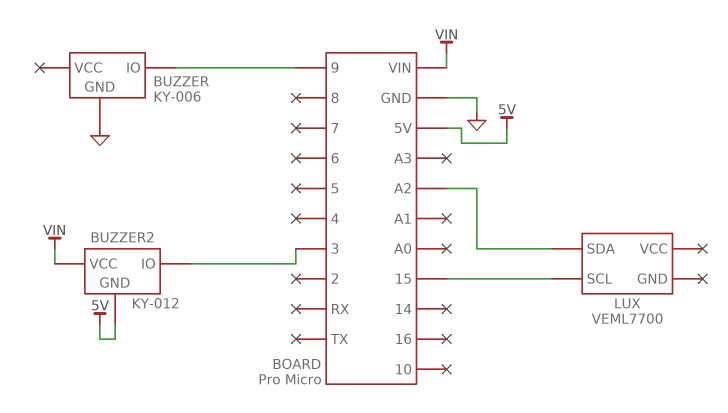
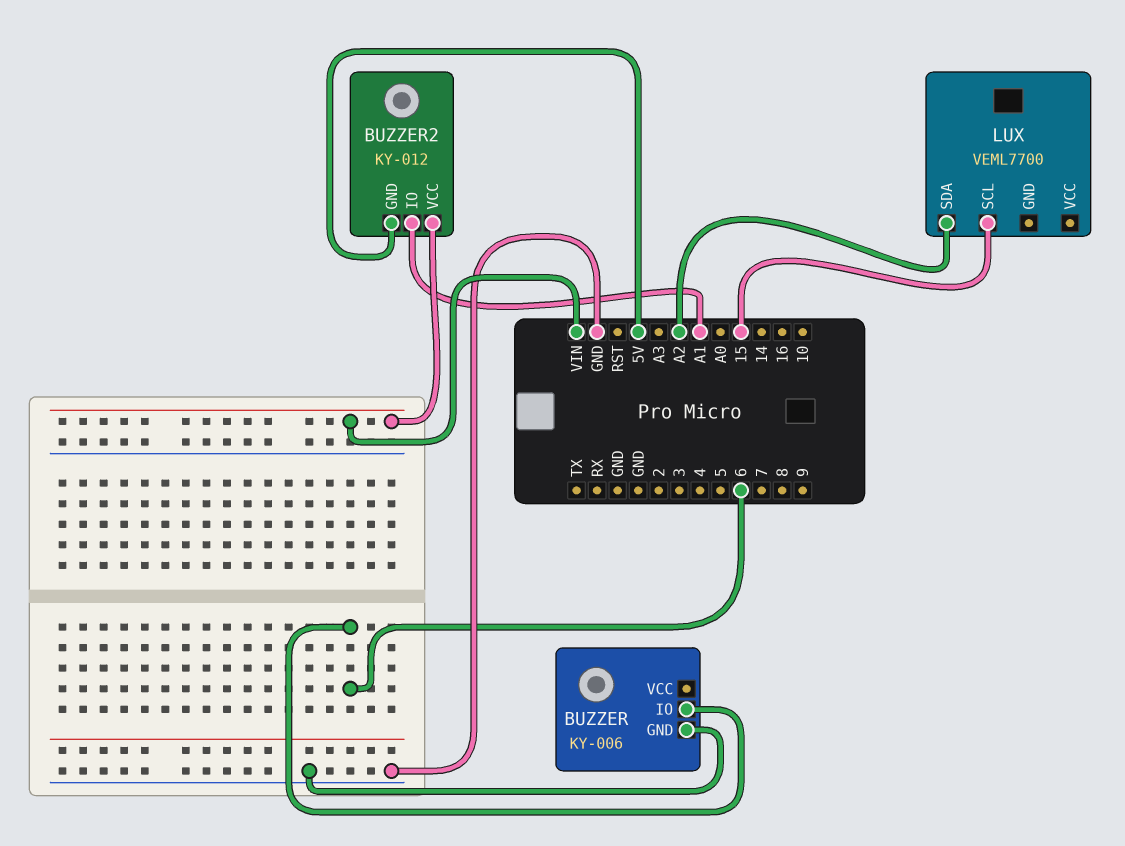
BUZZER pin IO: 9 -> 6
BUZZER2 pin IO: 3 -> A1

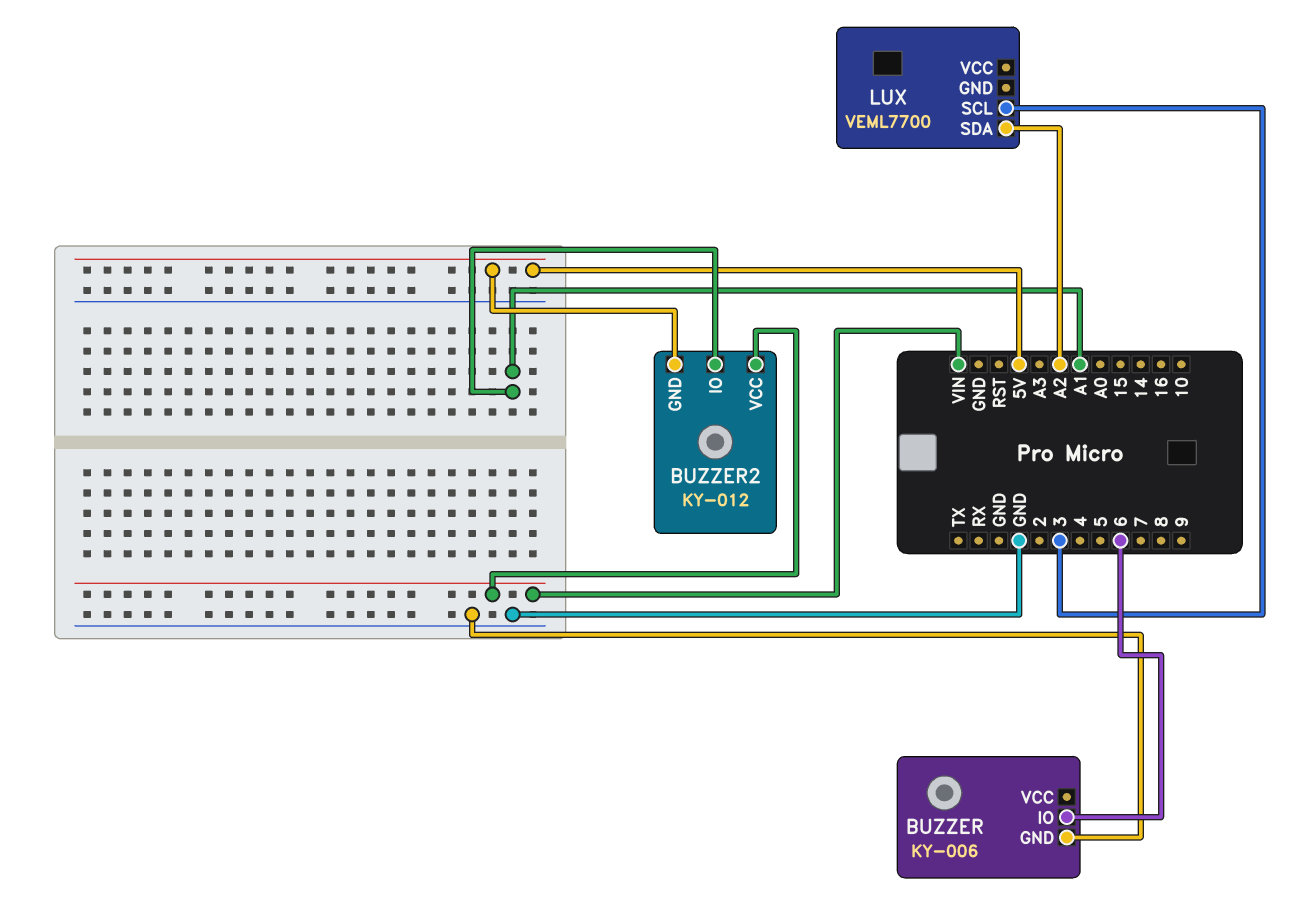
LUX pin SCL: 15 -> 3

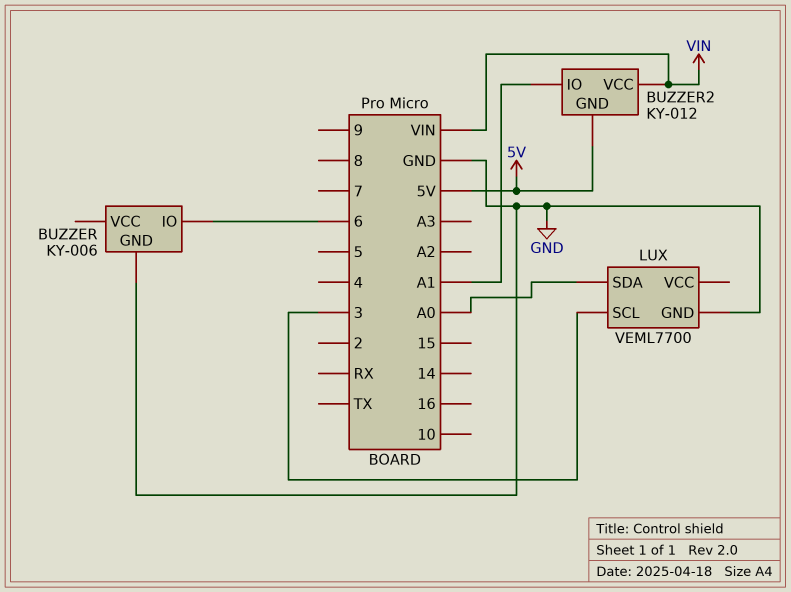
LUX pin GND: none -> GND
LUX pin SDA: A2 -> A0

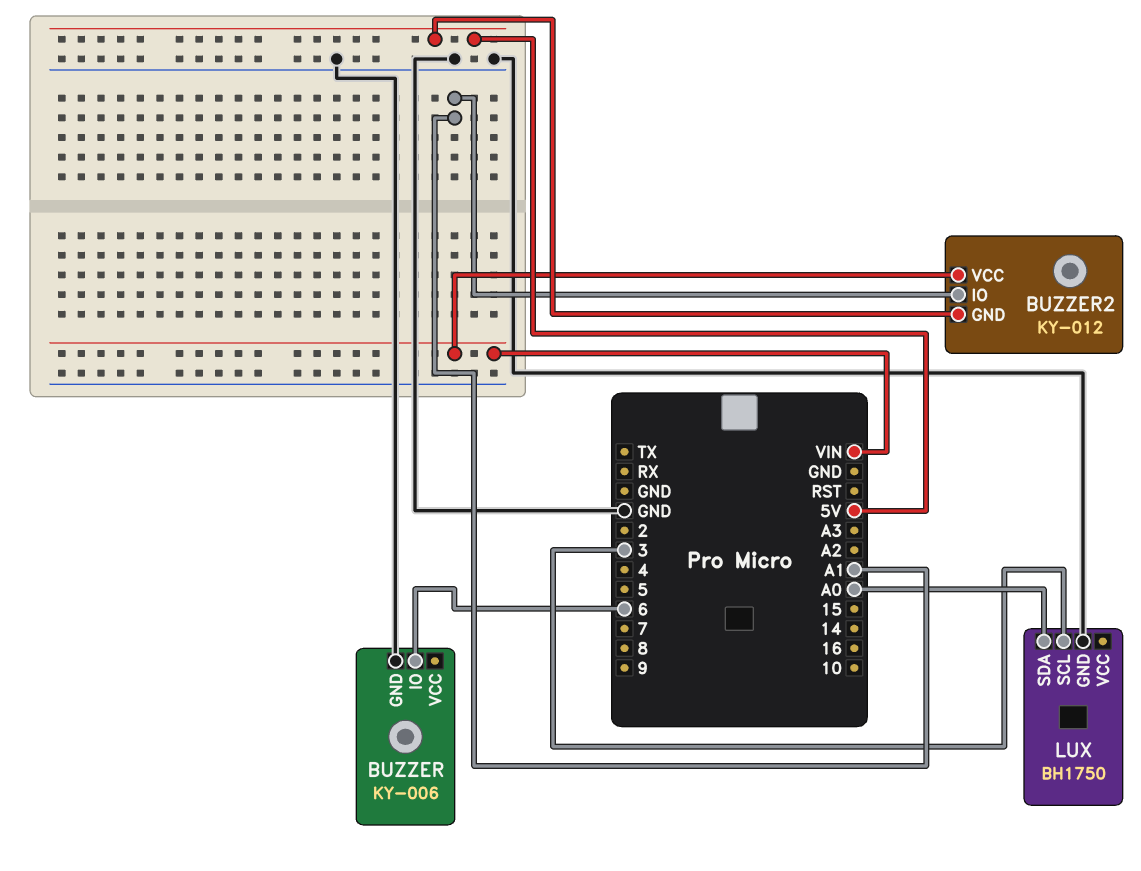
LUX: VEML7700 -> BH1750

